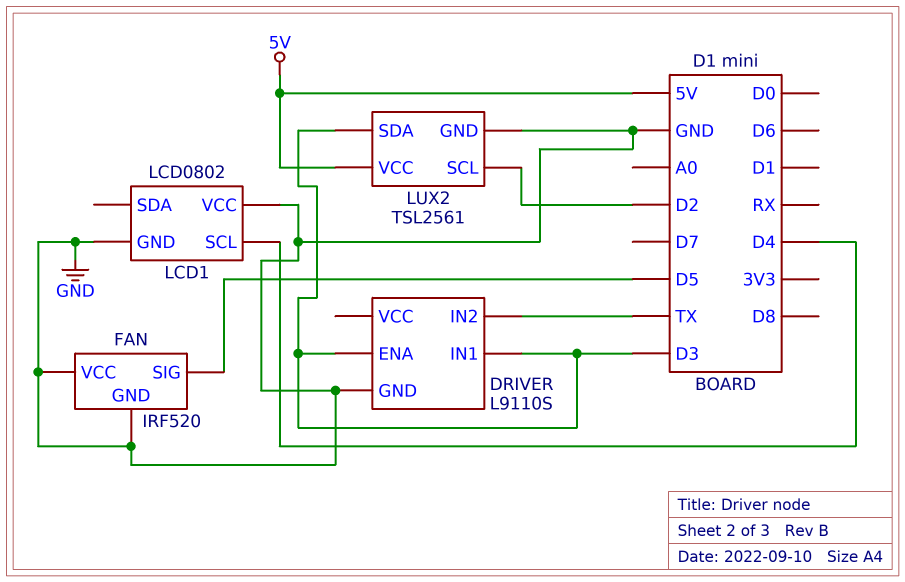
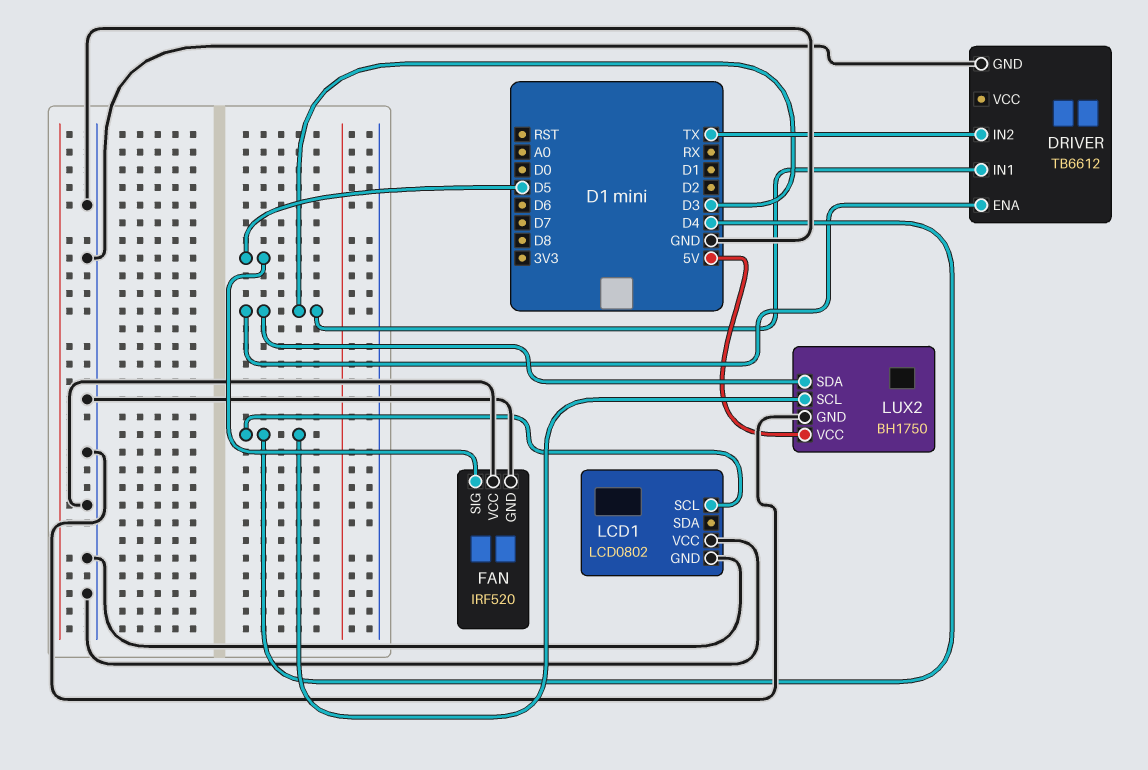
DRIVER: L9110S -> TB6612
LUX2: TSL2561 -> BH1750
LUX2 pin SCL: D2 -> D4

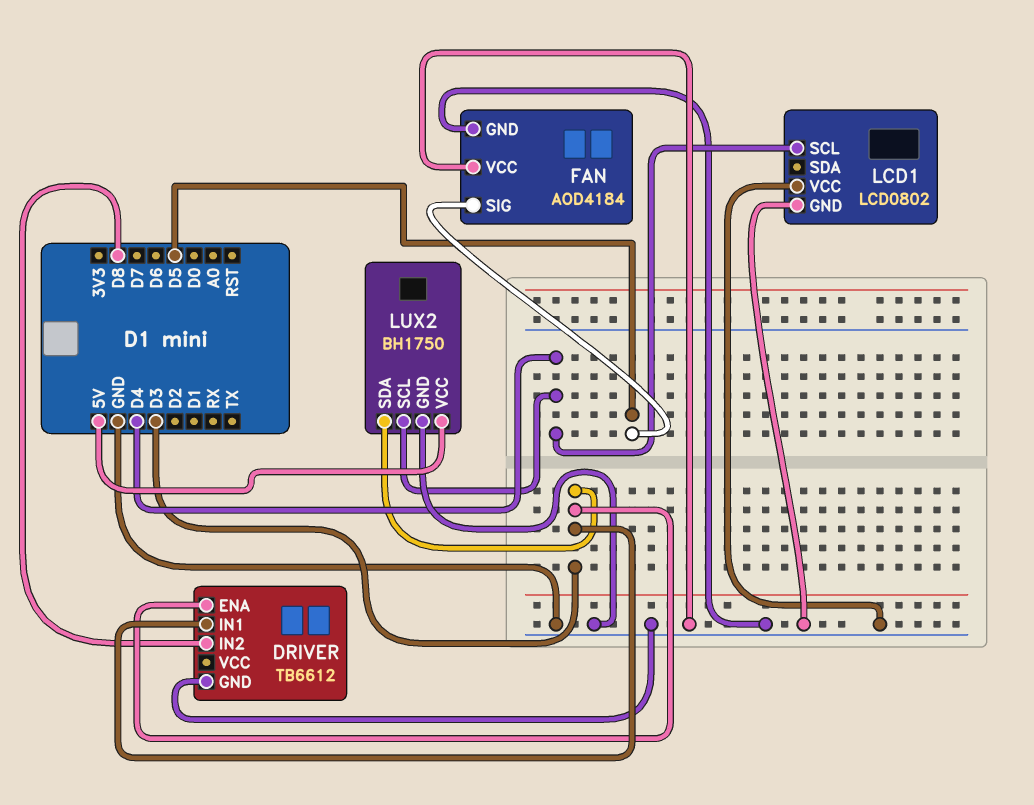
DRIVER pin IN2: TX -> D8
FAN: IRF520 -> AOD4184

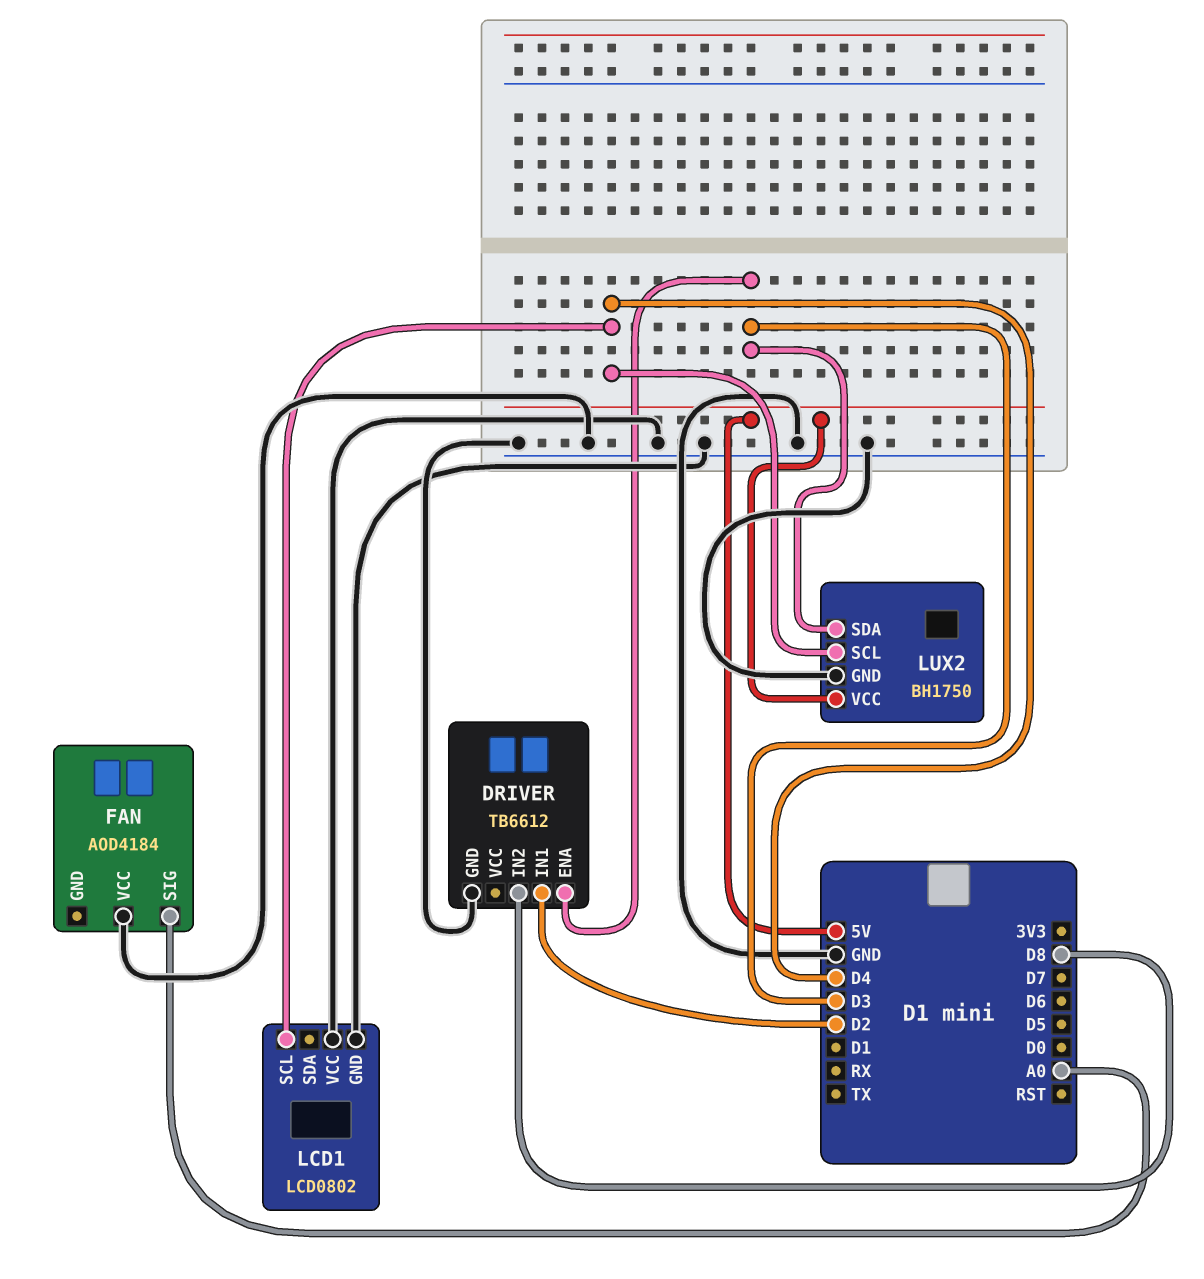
DRIVER pin IN1: D3 -> D2
FAN pin GND: GND -> none
FAN pin SIG: D5 -> A0

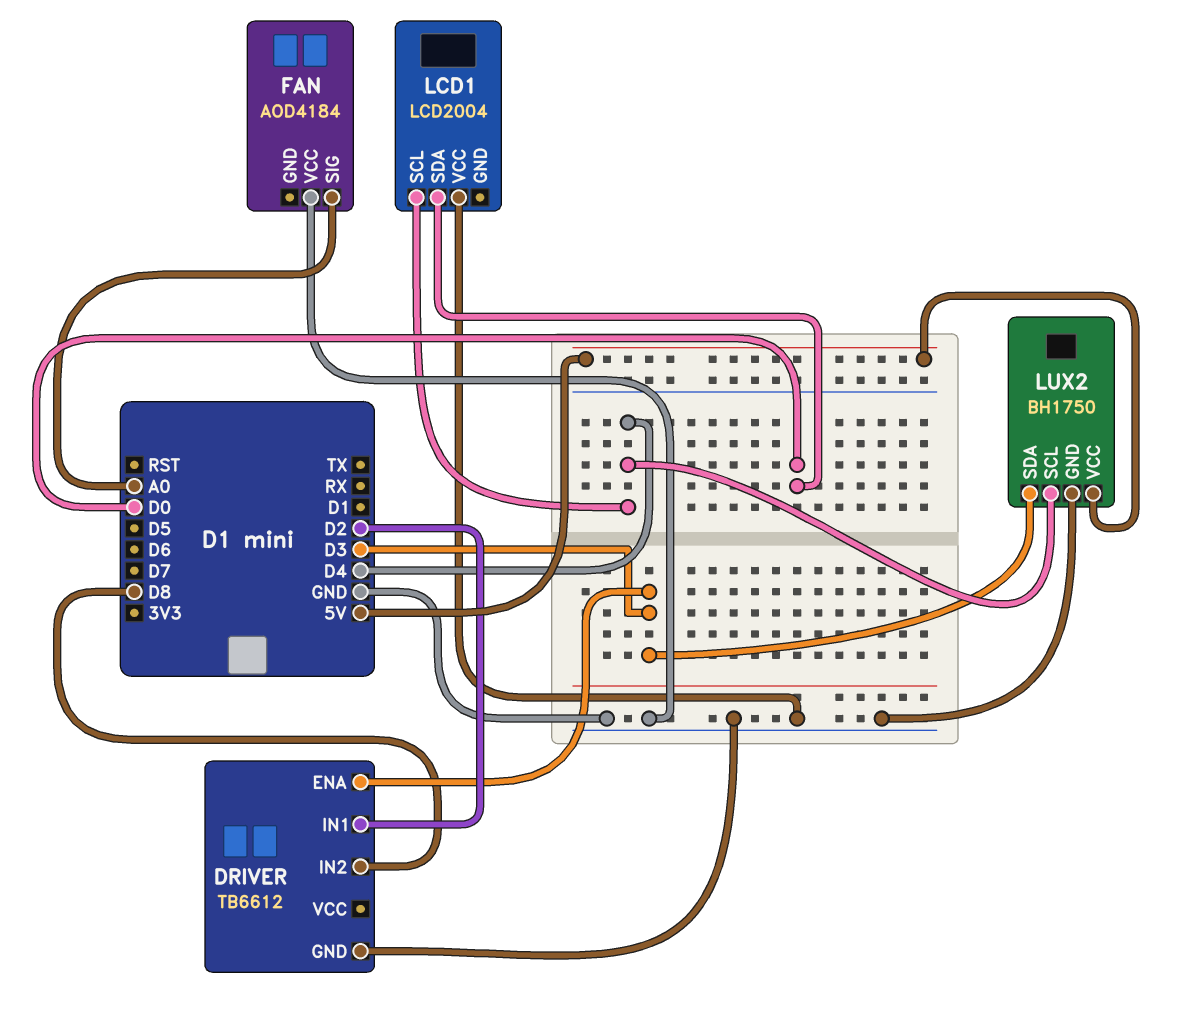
LCD1: LCD0802 -> LCD2004
LCD1 pin GND: GND -> none
LCD1 pin SDA: none -> D0

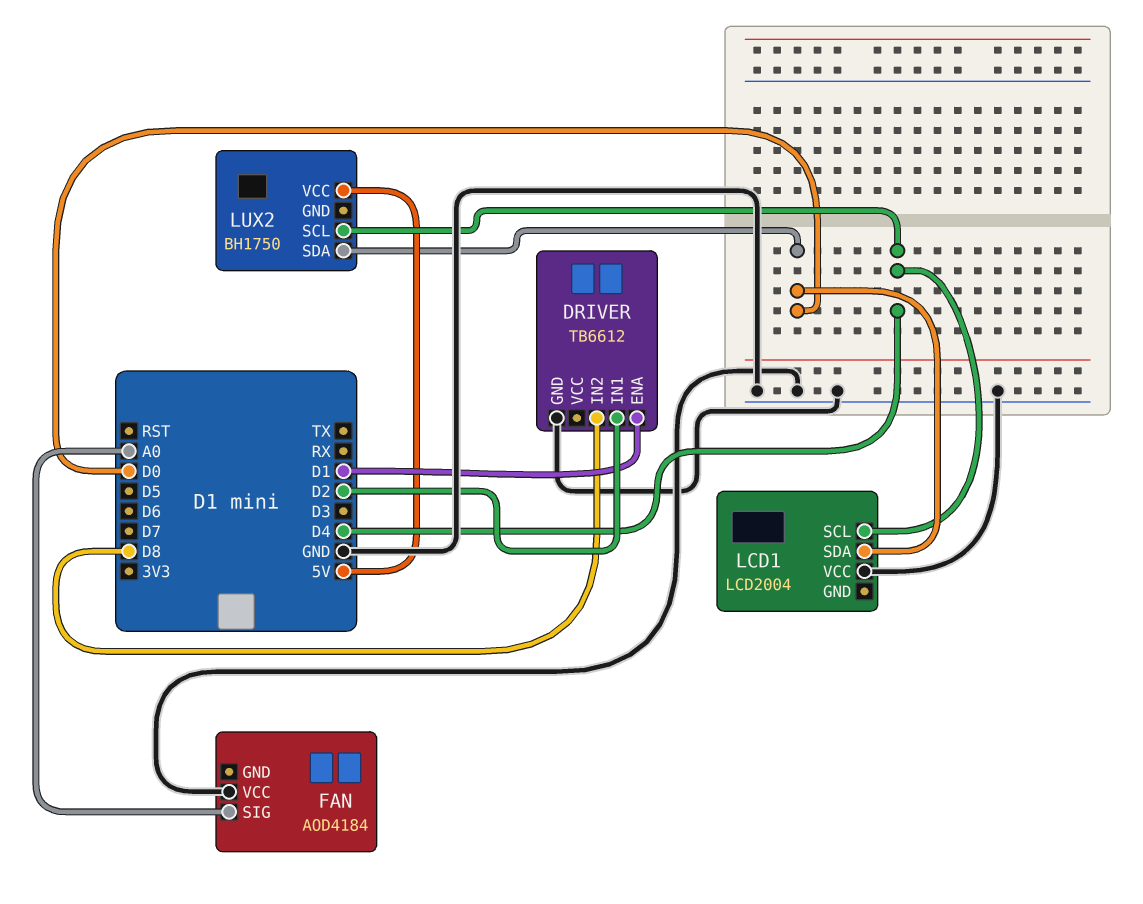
DRIVER pin ENA: D3 -> D1
LUX2 pin GND: GND -> none
LUX2 pin SDA: D3 -> D0

